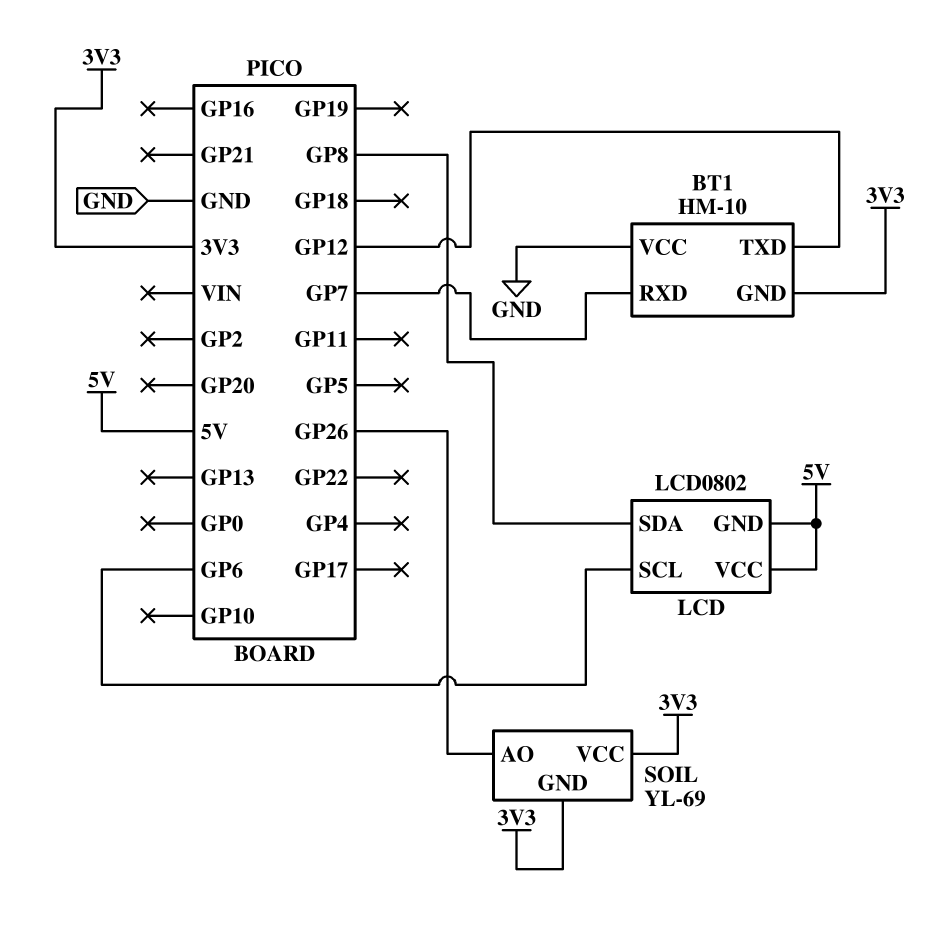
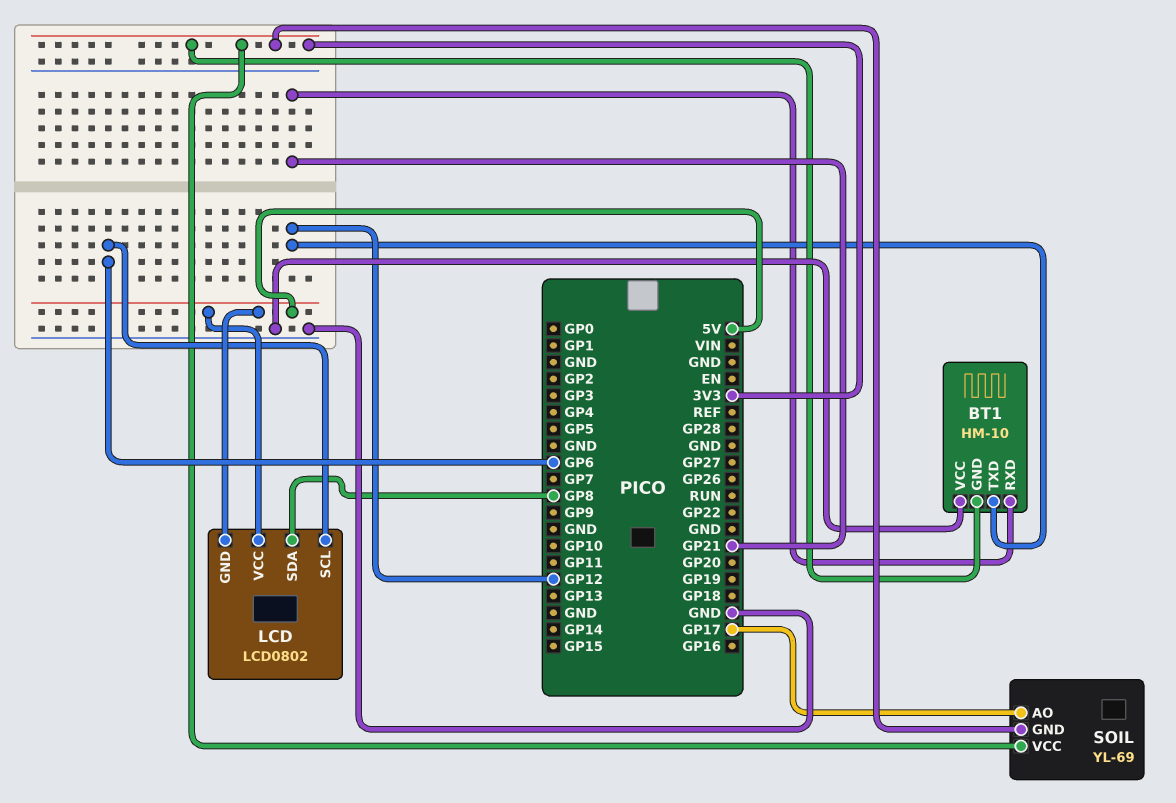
BT1 pin RXD: GP7 -> GP21
SOIL pin AO: GP26 -> GP17

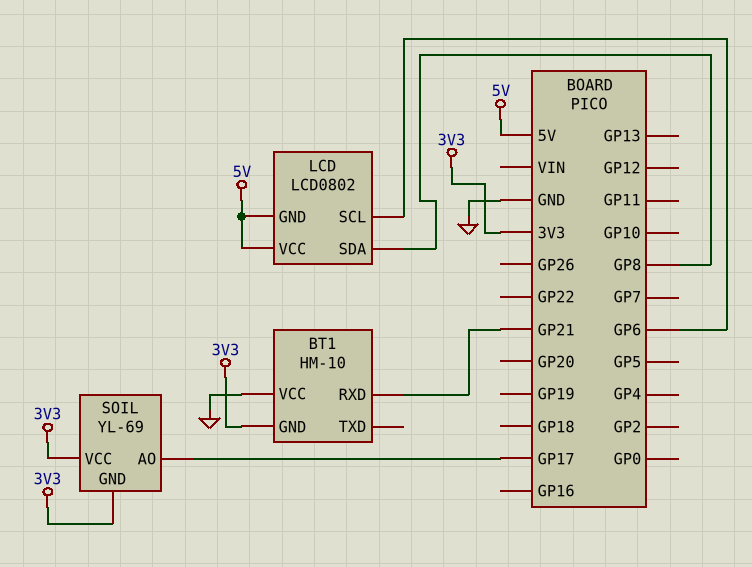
BT1 pin TXD: GP12 -> none

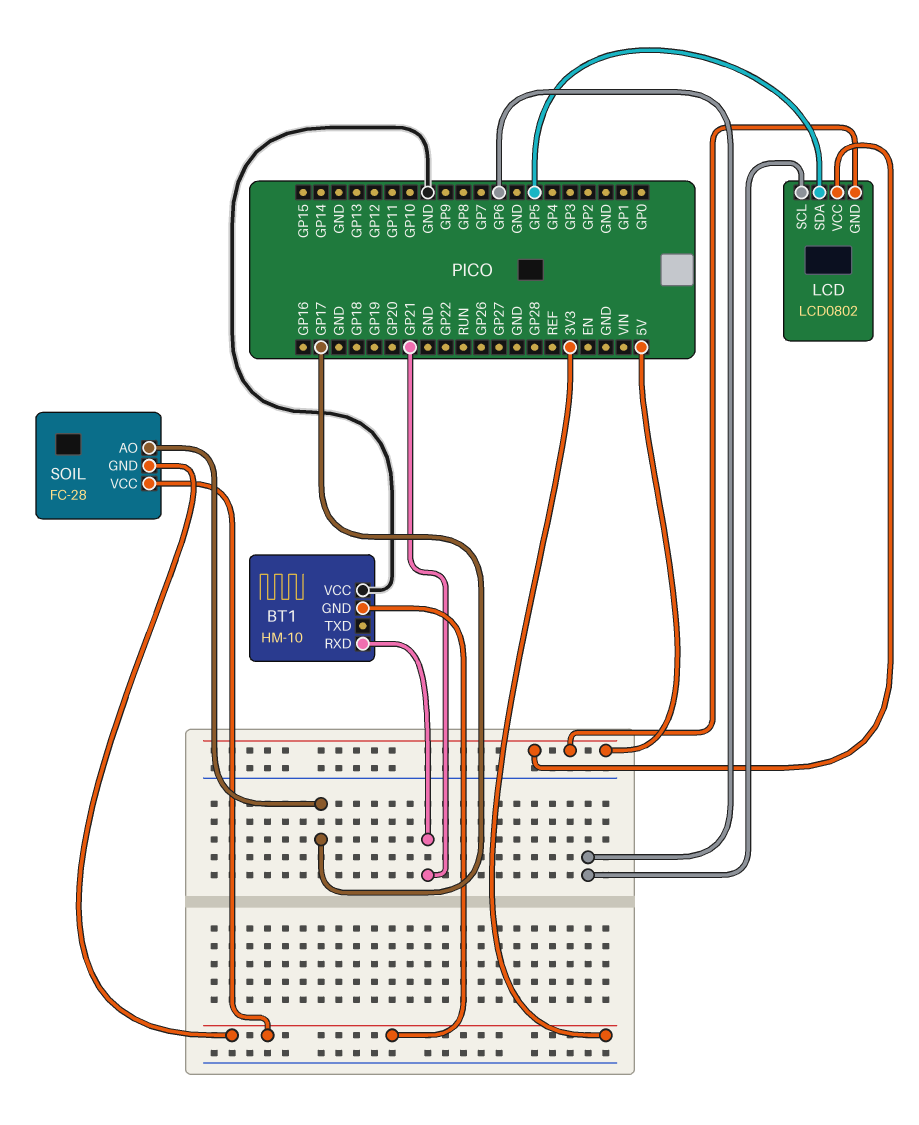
LCD pin SDA: GP8 -> GP5
SOIL: YL-69 -> FC-28

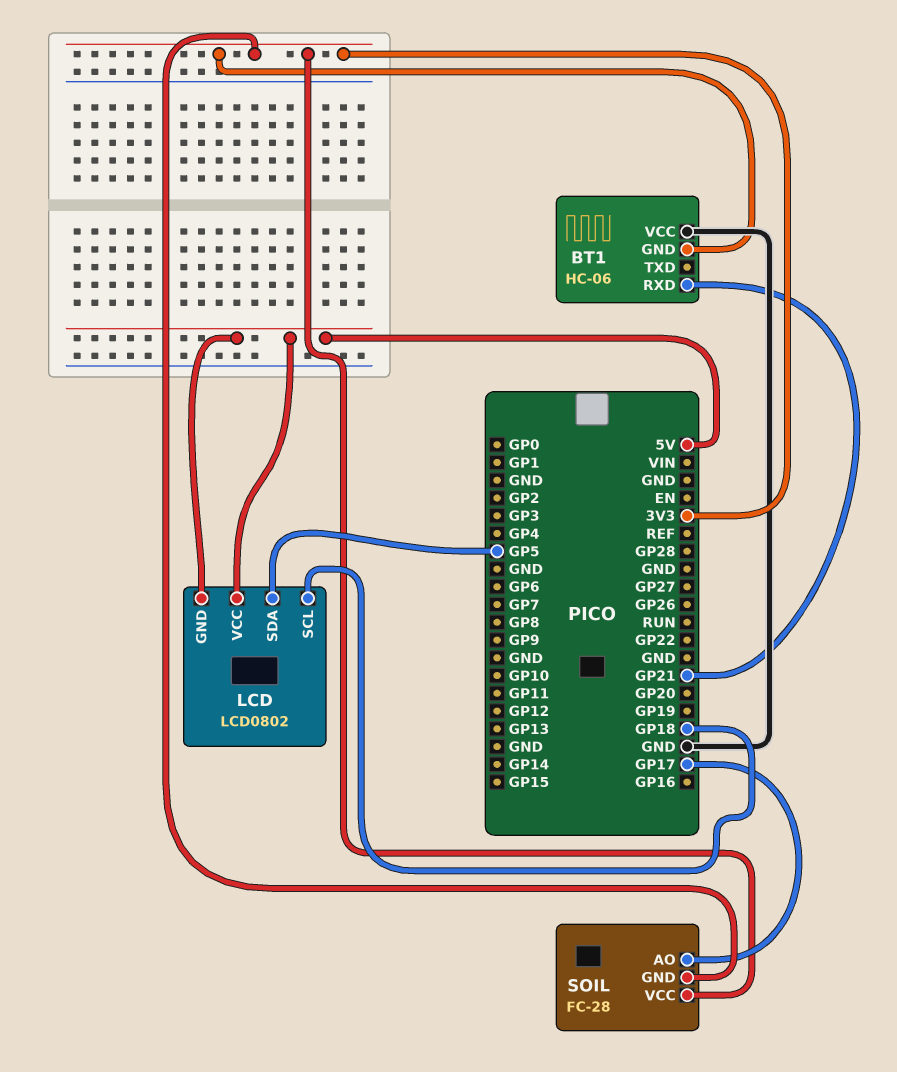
BT1: HM-10 -> HC-06
LCD pin SCL: GP6 -> GP18

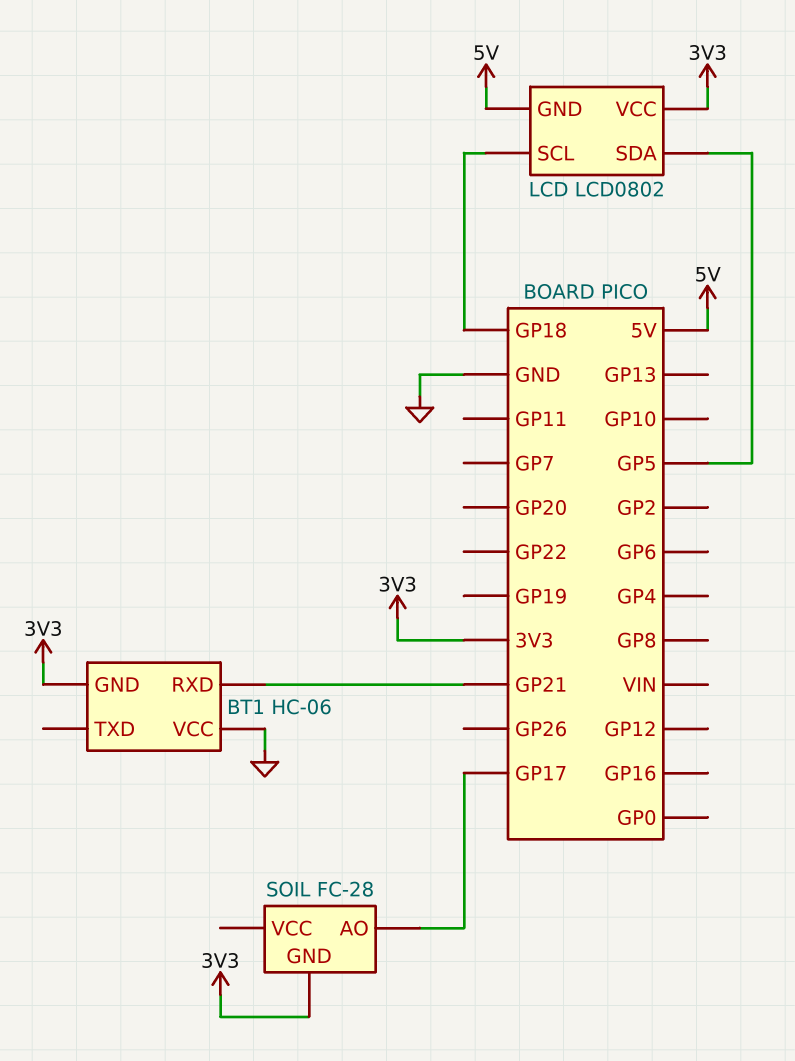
LCD pin VCC: 5V -> 3V3
SOIL pin VCC: 3V3 -> none

